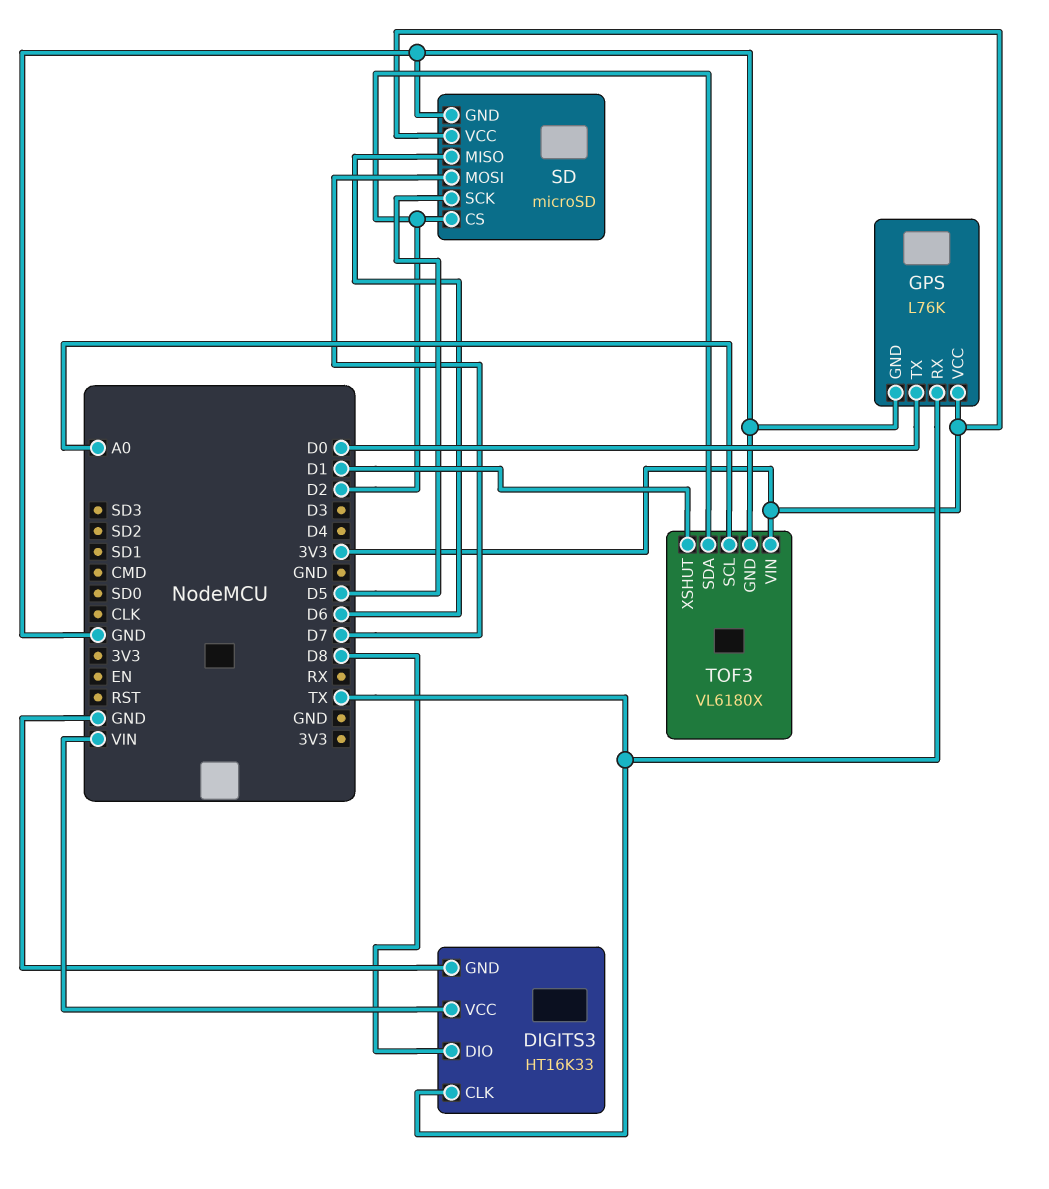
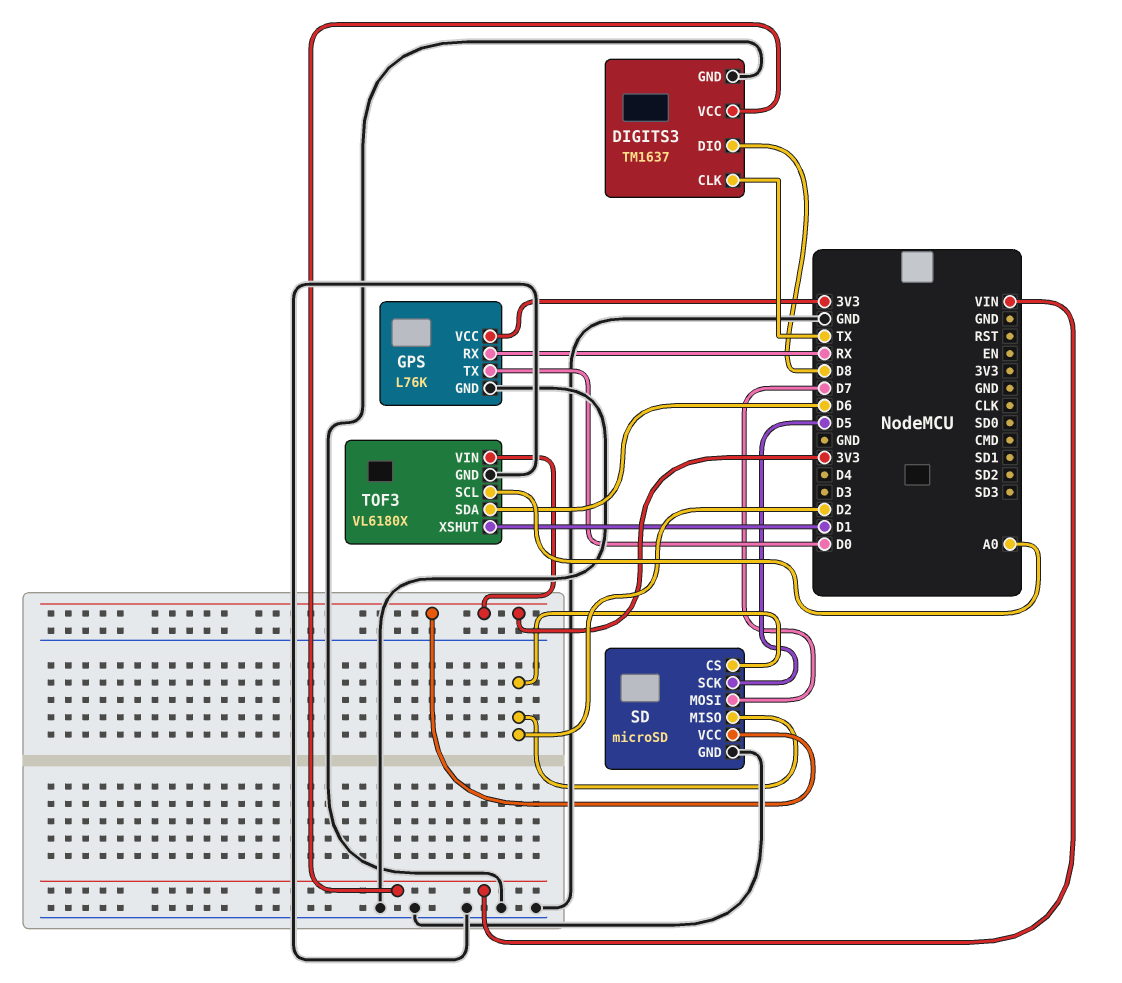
DIGITS3: HT16K33 -> TM1637
GPS pin RX: TX -> RX
SD pin MISO: D6 -> D2
TOF3 pin SDA: D2 -> D6

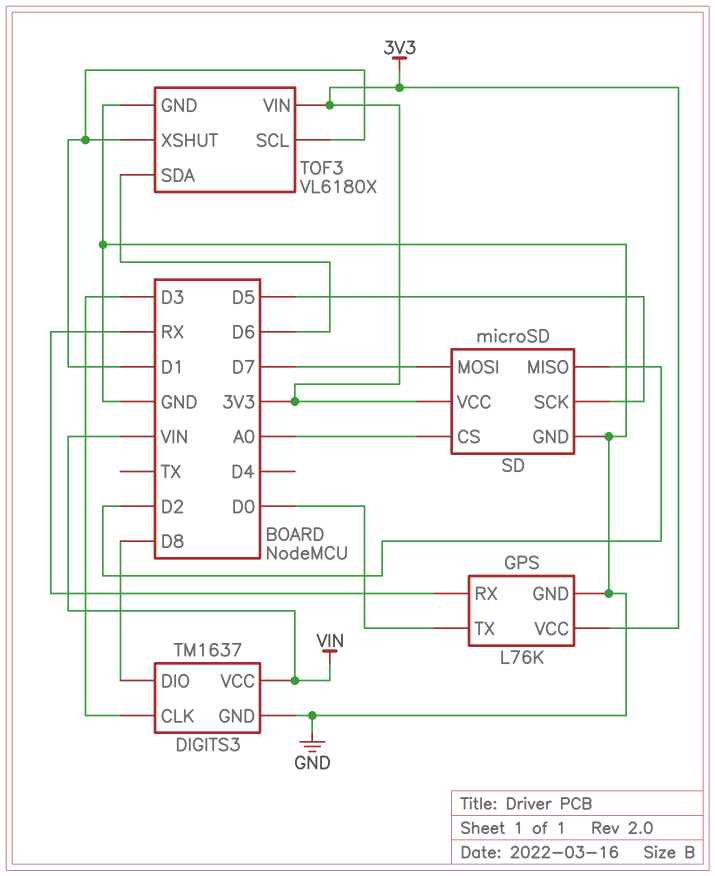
DIGITS3 pin CLK: TX -> D3
SD pin CS: D2 -> A0
TOF3 pin SCL: A0 -> D1

